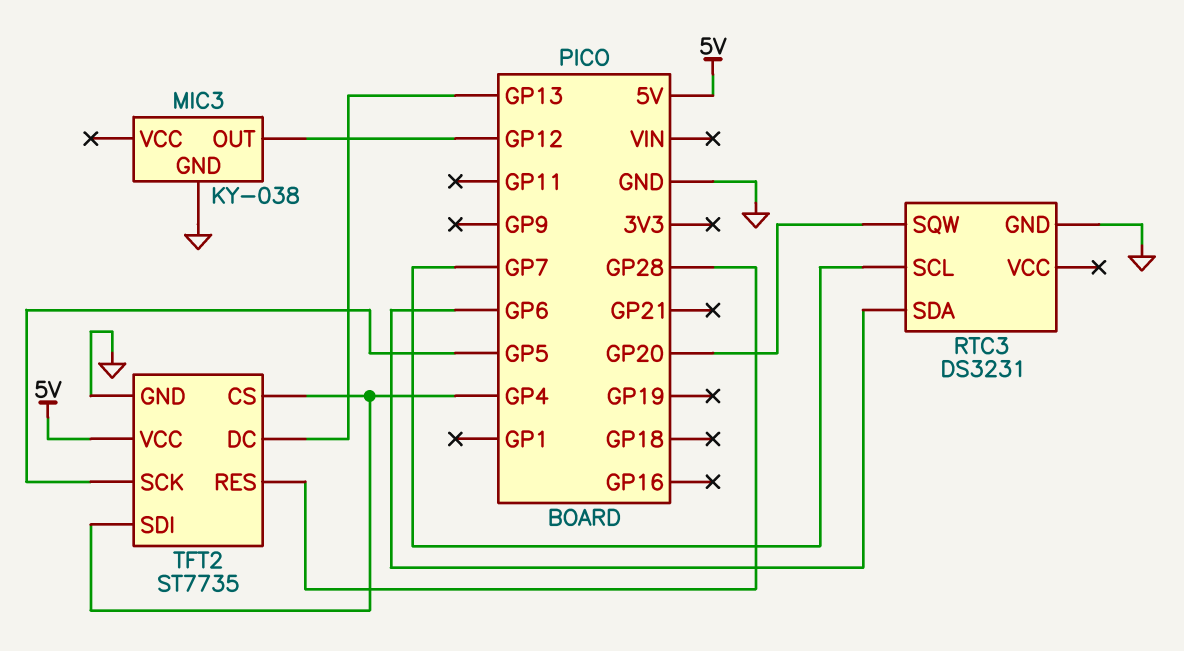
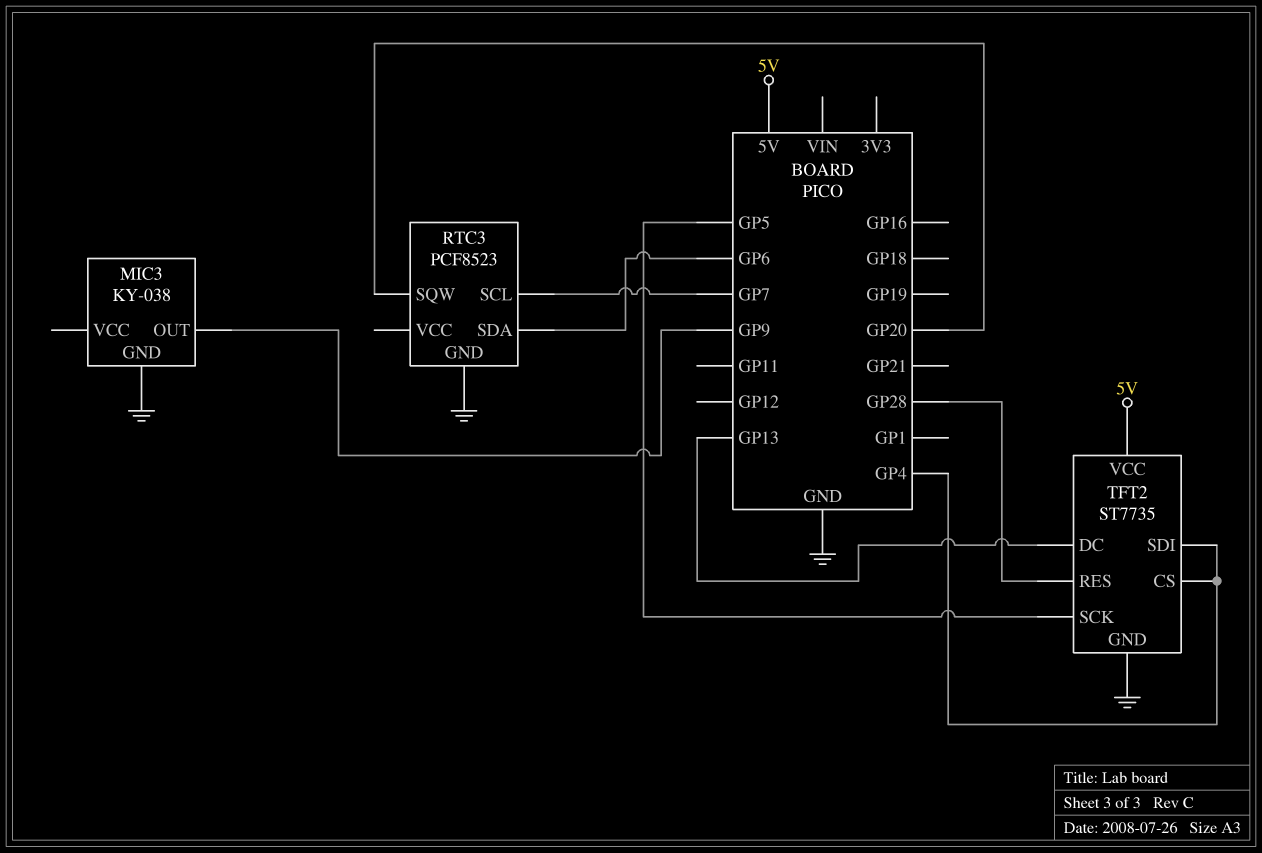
MIC3 pin OUT: GP12 -> GP9
RTC3: DS3231 -> PCF8523

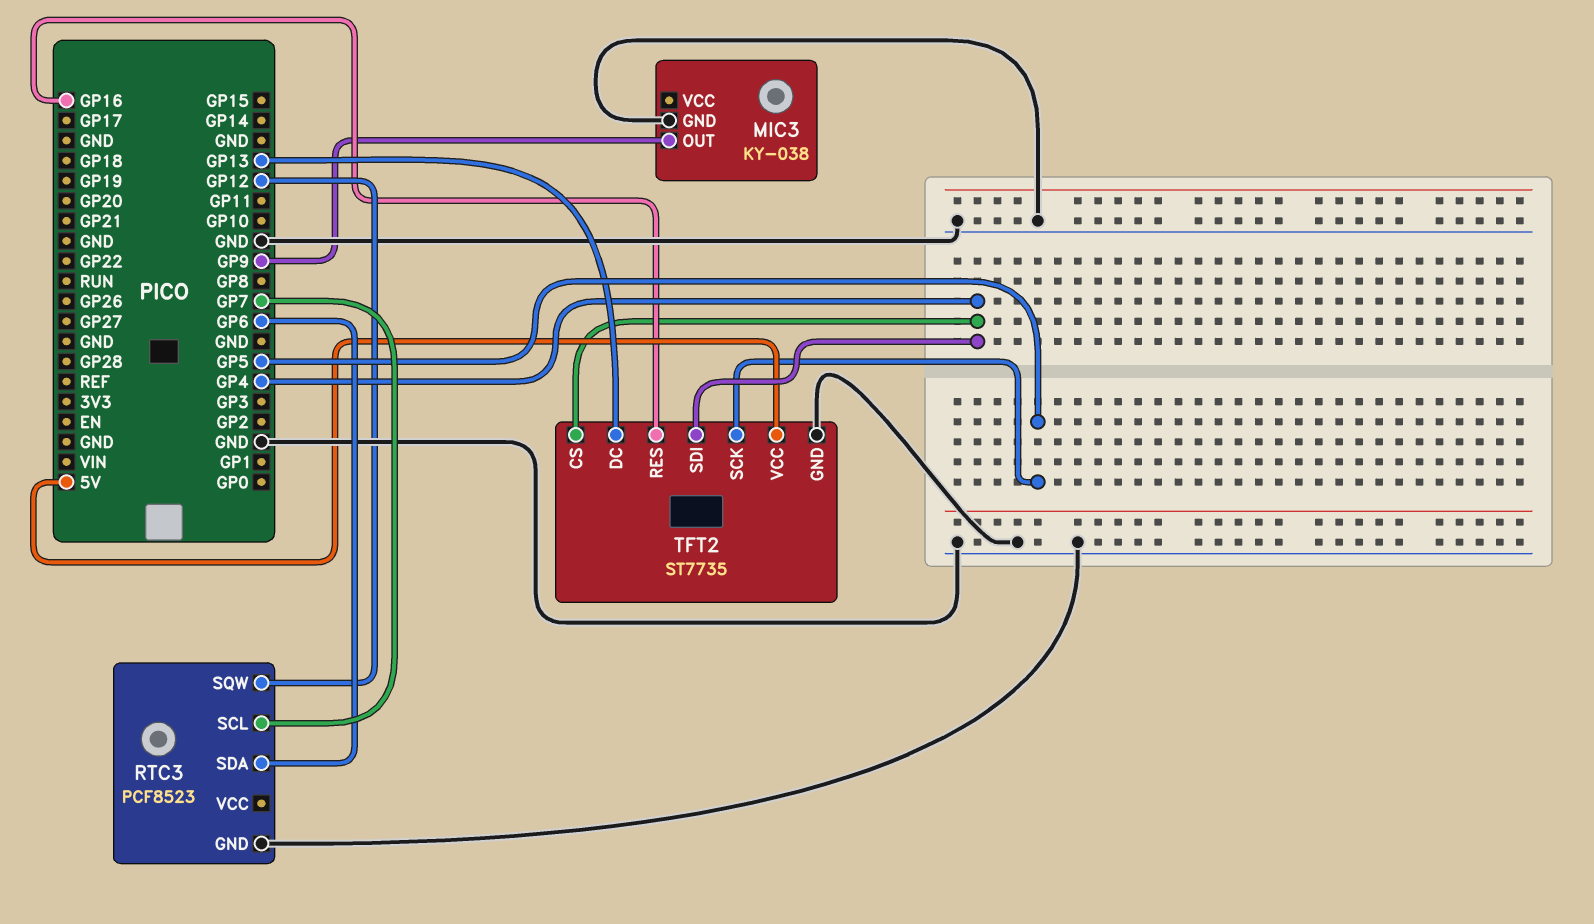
RTC3 pin SQW: GP20 -> GP12
TFT2 pin RES: GP28 -> GP16

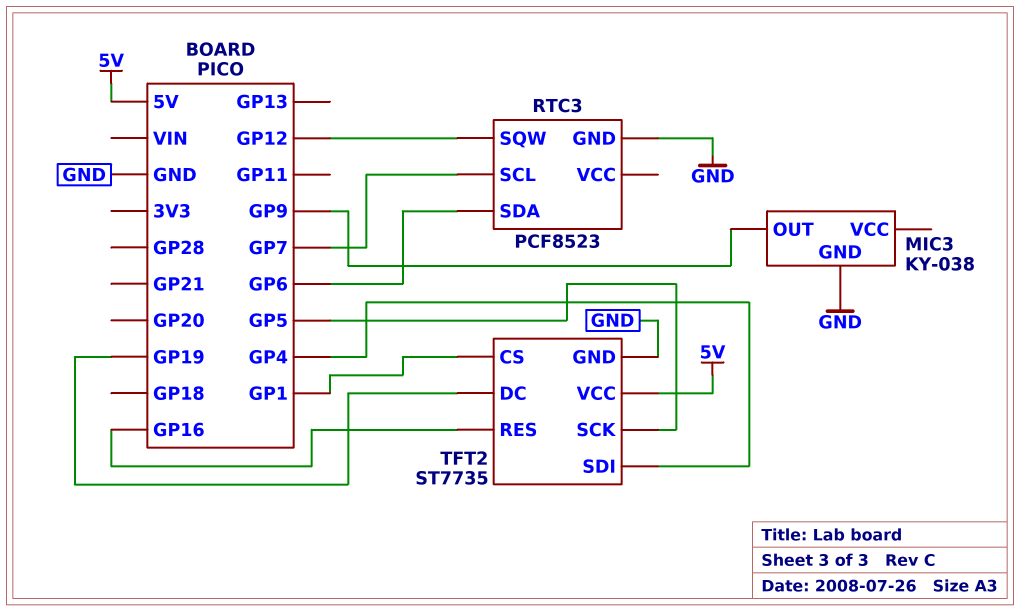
TFT2 pin CS: GP4 -> GP1
TFT2 pin DC: GP13 -> GP19

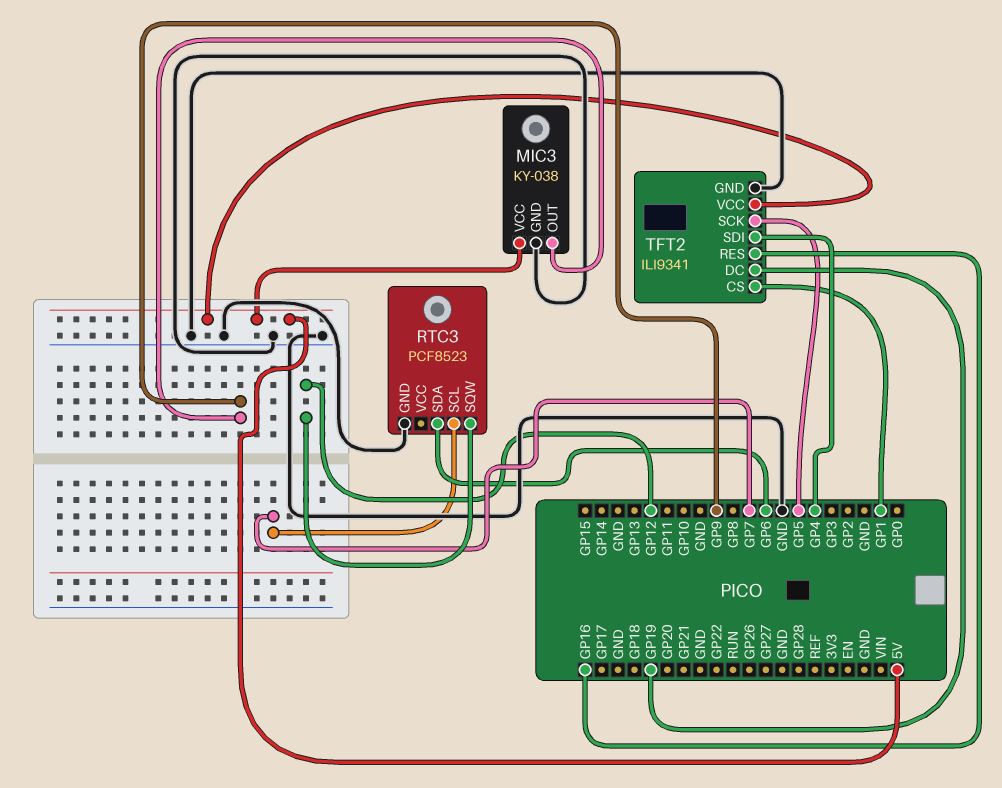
MIC3 pin VCC: none -> 5V
TFT2: ST7735 -> ILI9341

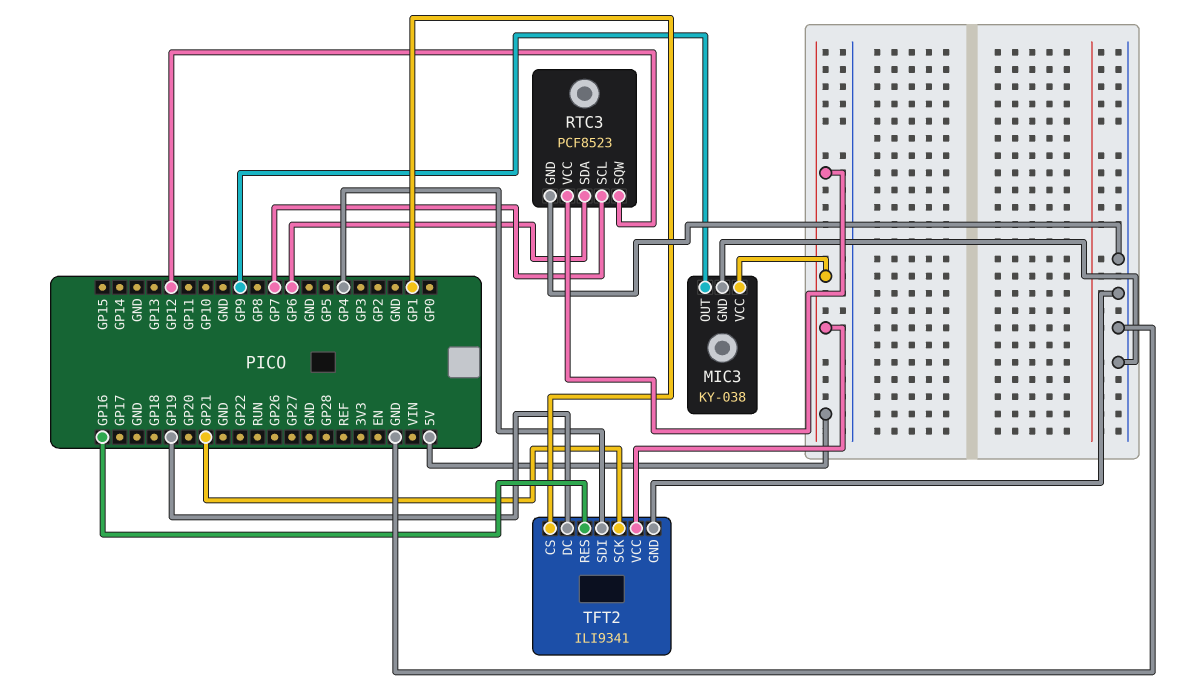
RTC3 pin VCC: none -> 5V
TFT2 pin SCK: GP5 -> GP21

